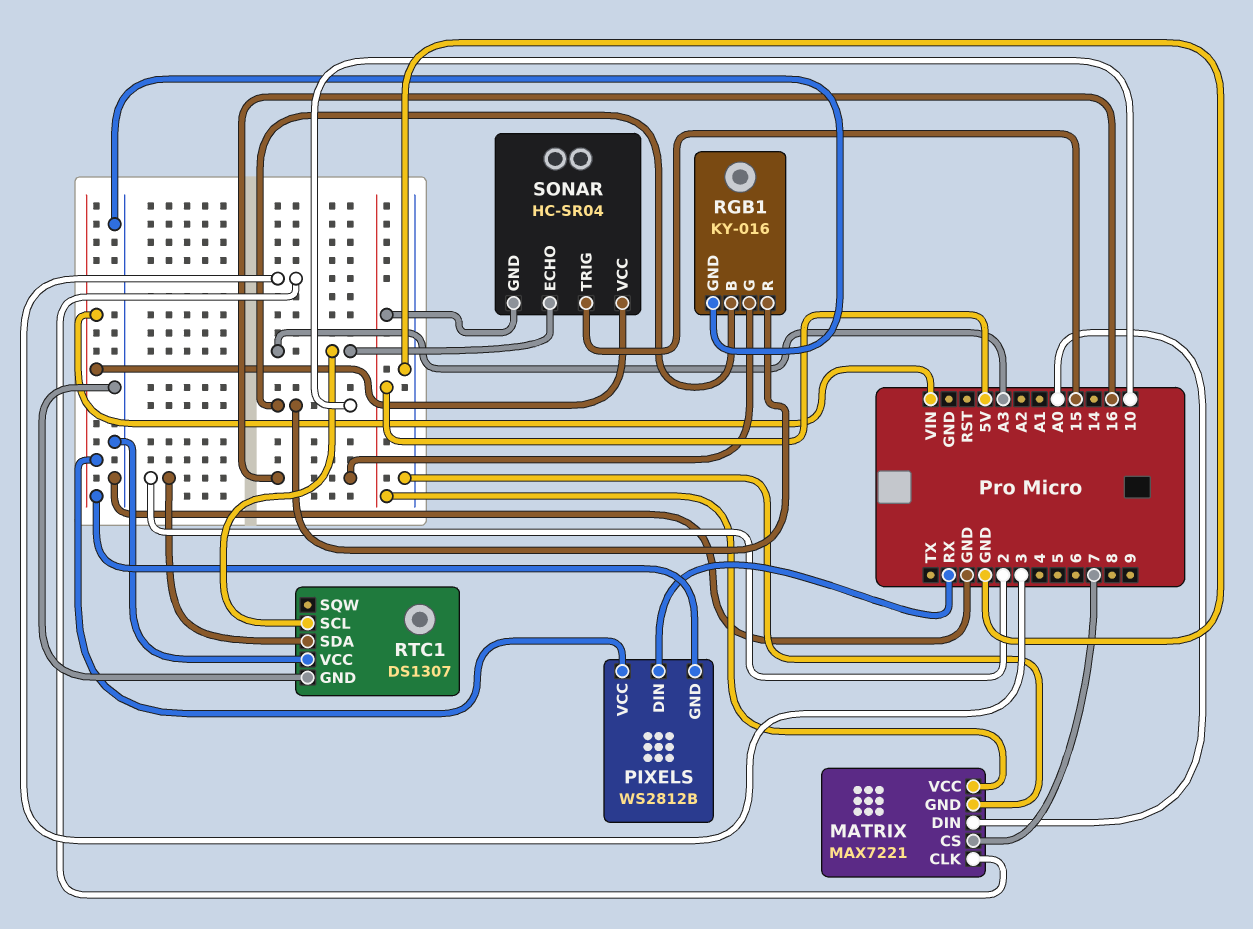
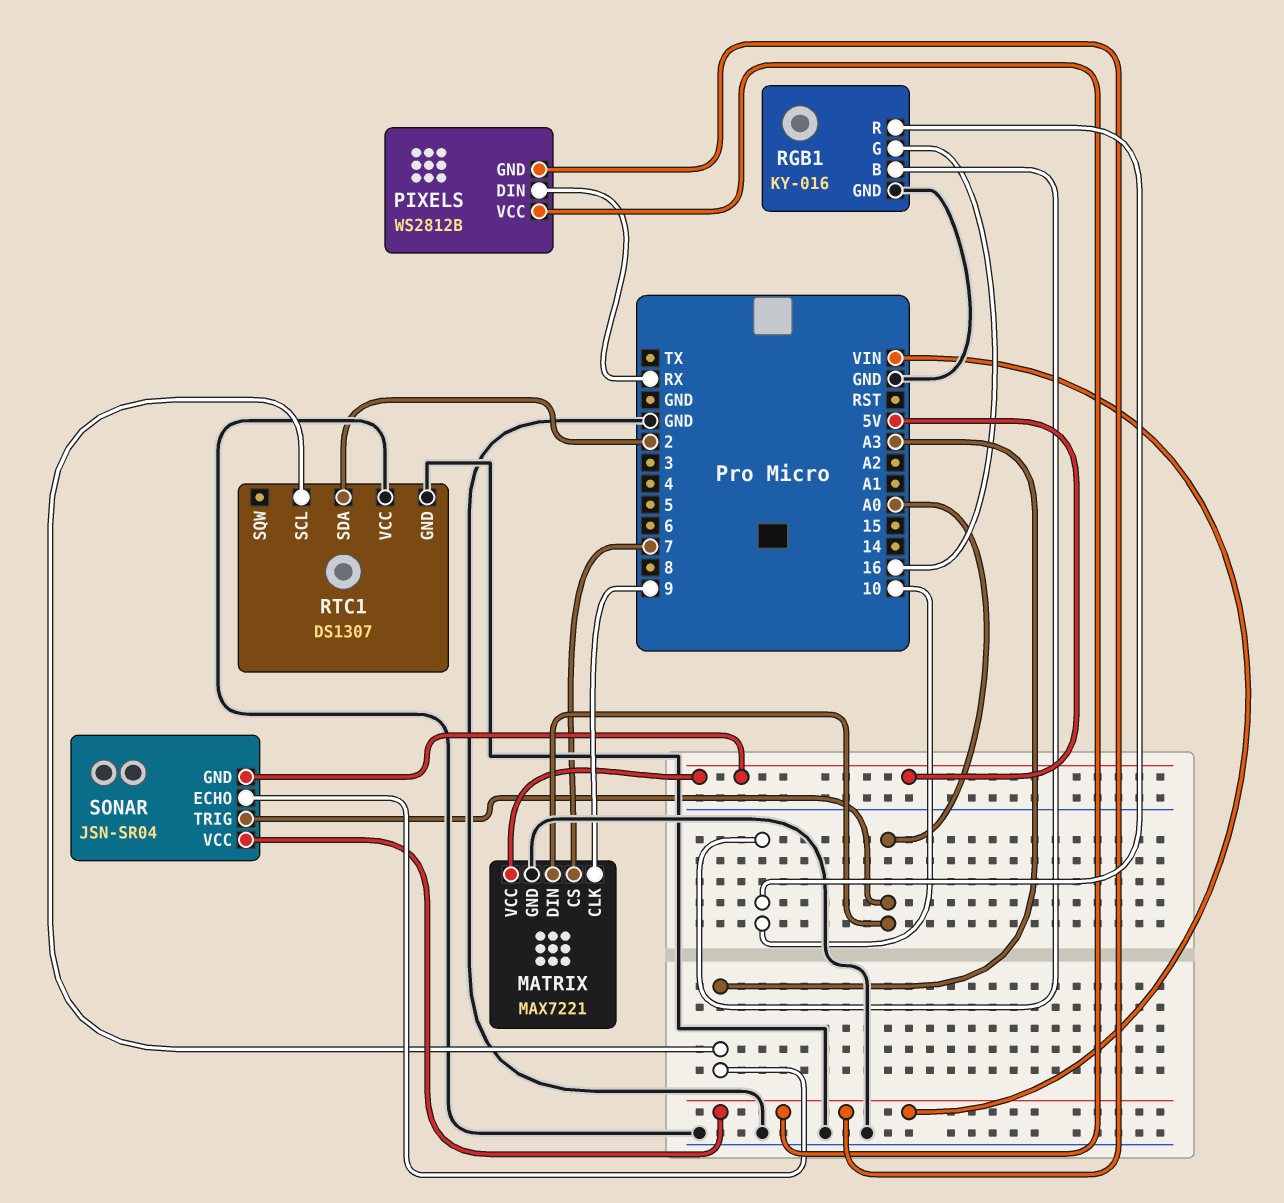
MATRIX pin CLK: 3 -> 9
SONAR: HC-SR04 -> JSN-SR04
SONAR pin TRIG: 15 -> A0

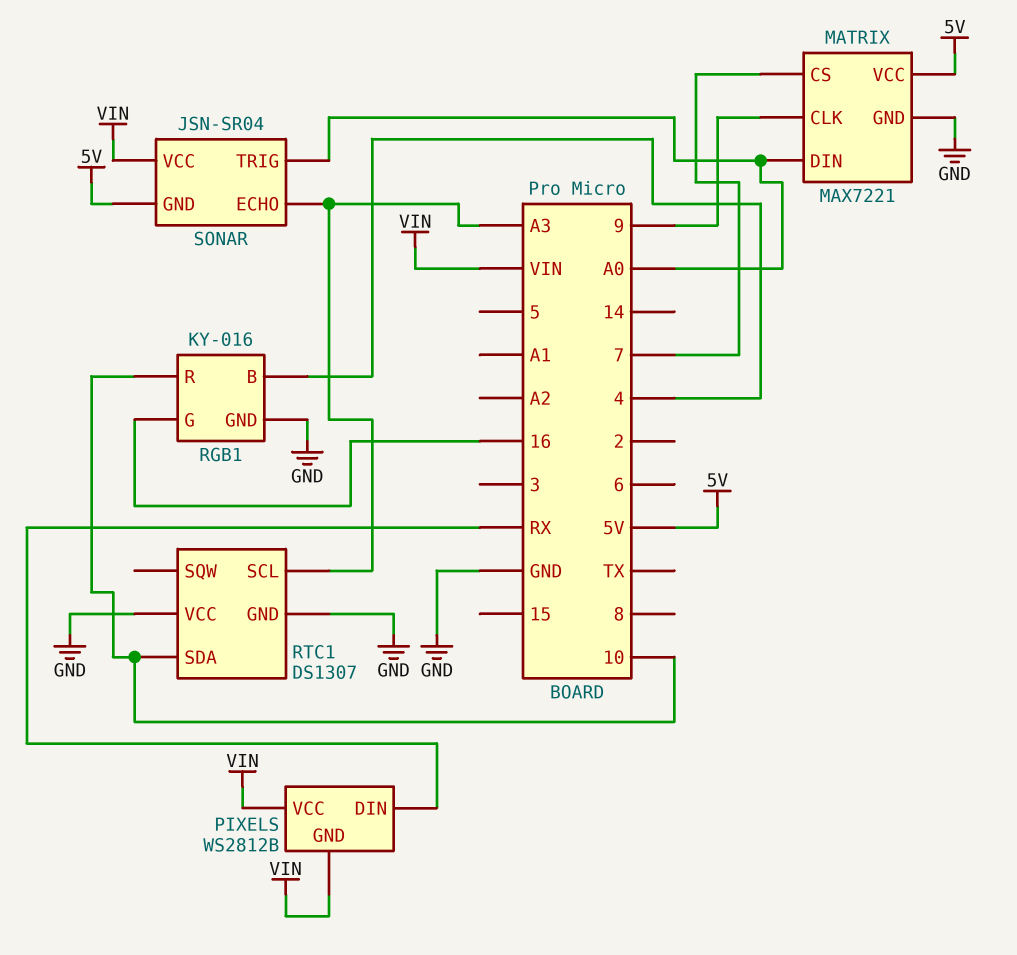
RGB1 pin B: 10 -> 4
RTC1 pin SDA: 2 -> 10

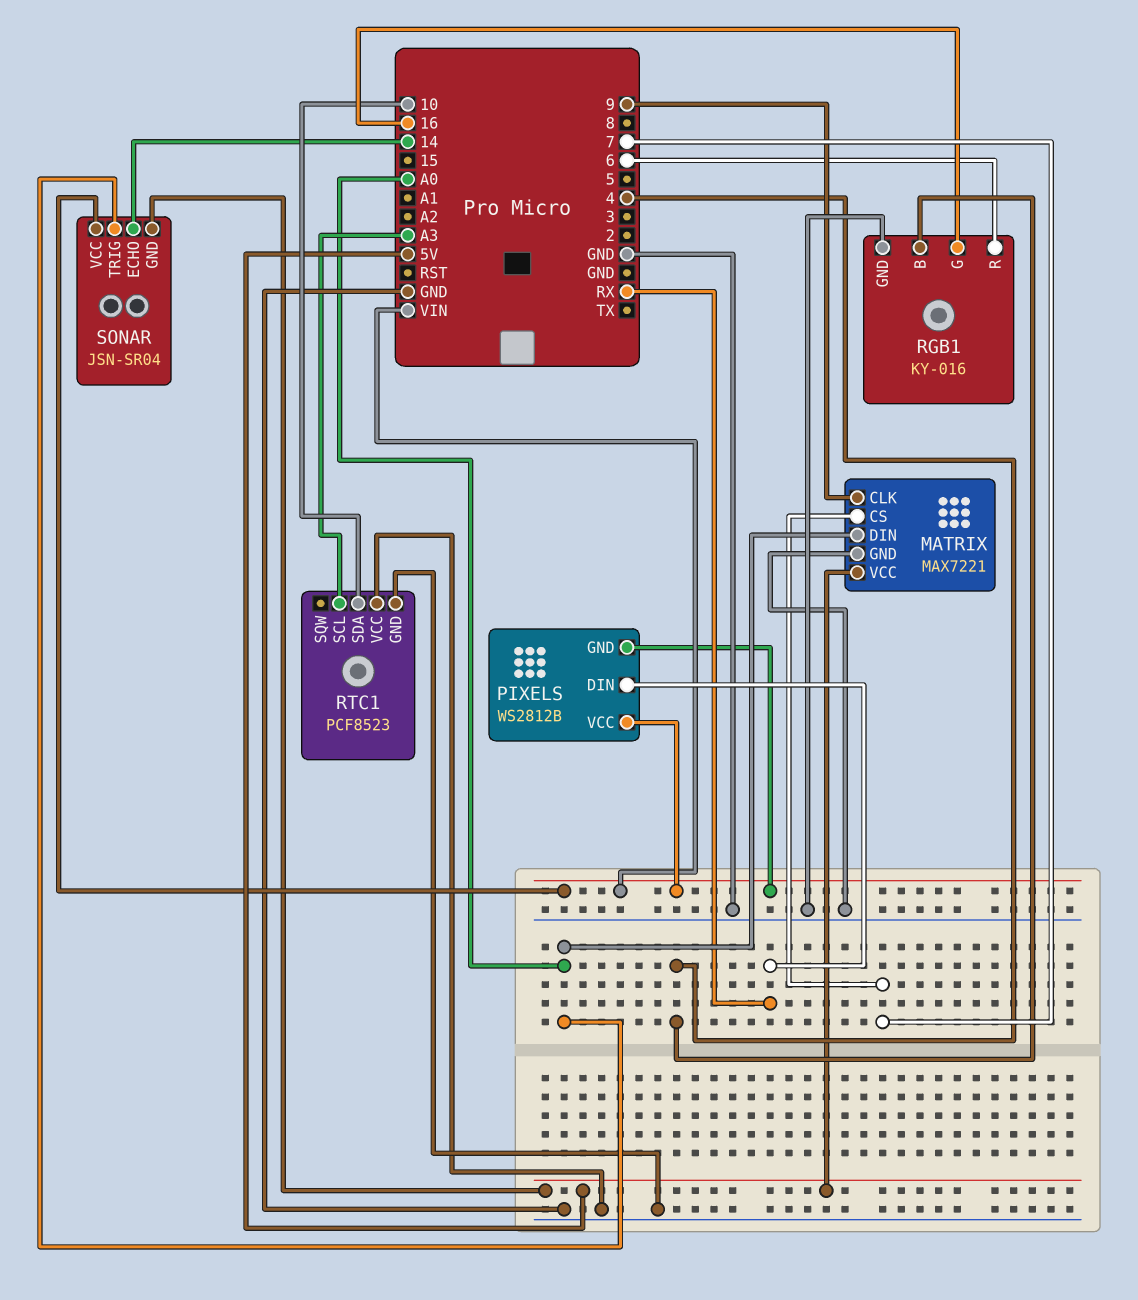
RGB1 pin R: 10 -> 6
RTC1: DS1307 -> PCF8523
SONAR pin ECHO: A3 -> 14

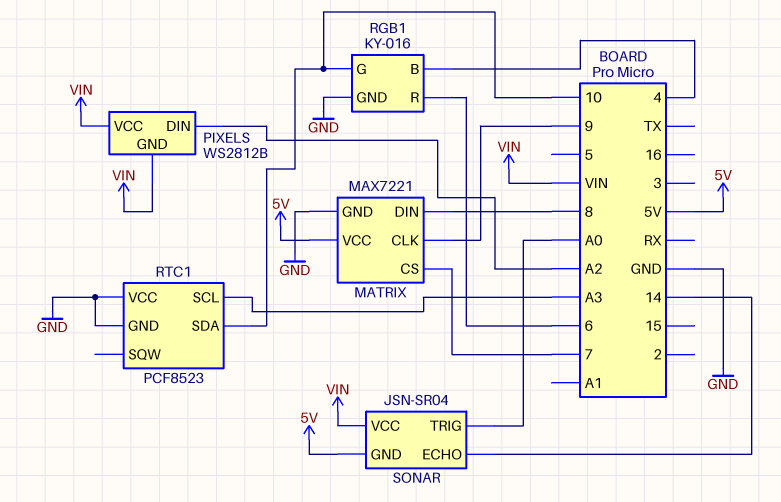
MATRIX pin DIN: A0 -> 8
PIXELS pin DIN: RX -> A2
RGB1 pin G: 16 -> 10

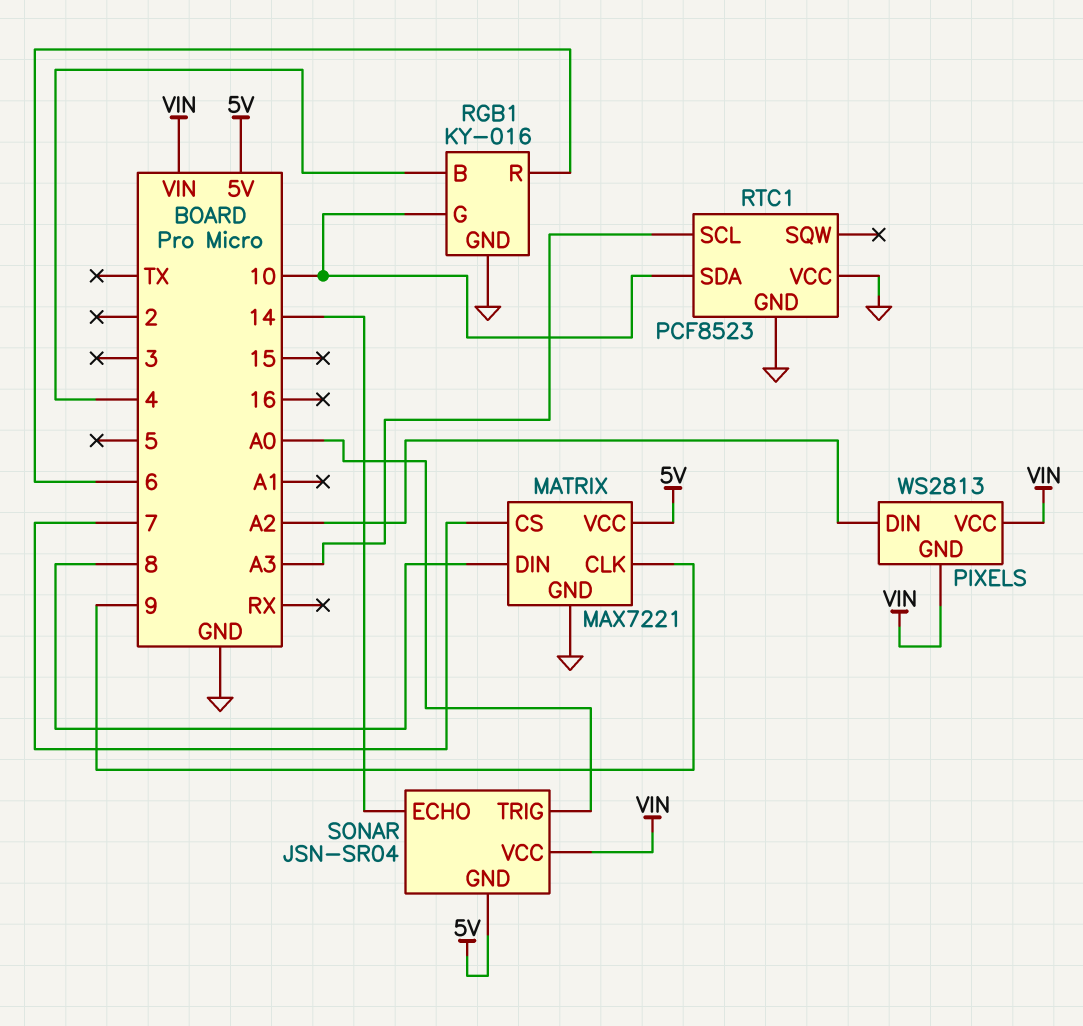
PIXELS: WS2812B -> WS2813

